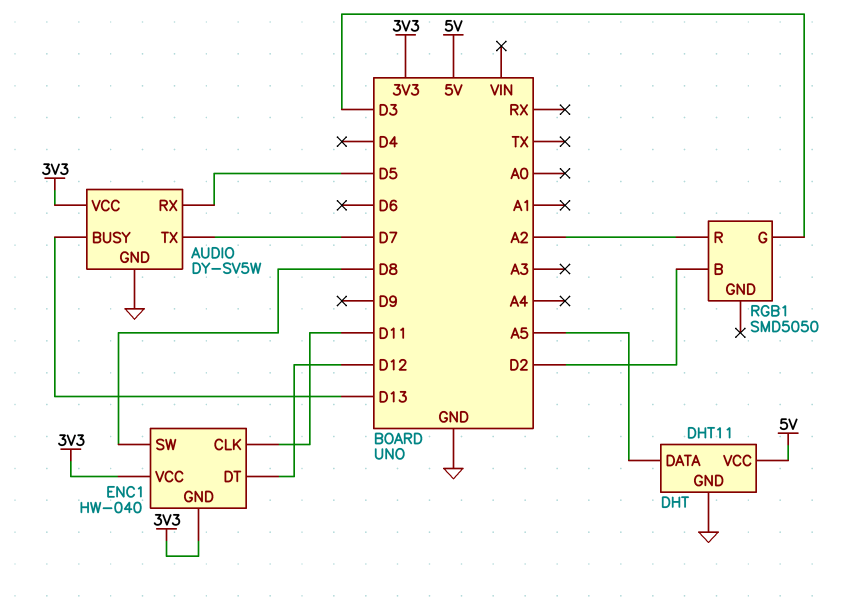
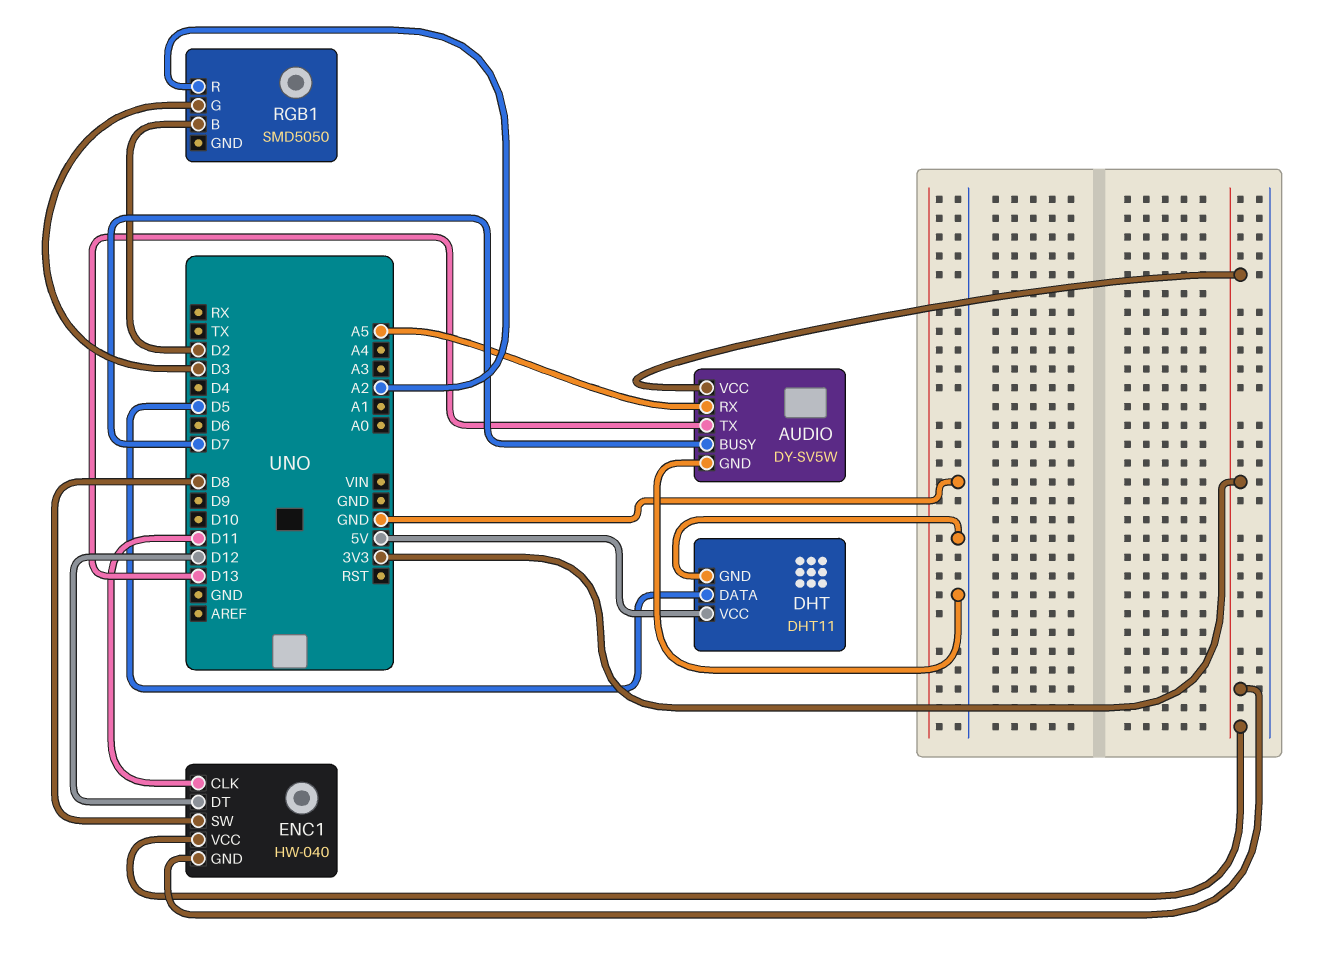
AUDIO pin BUSY: D13 -> D7
AUDIO pin RX: D5 -> A5
AUDIO pin TX: D7 -> D13
DHT pin DATA: A5 -> D5

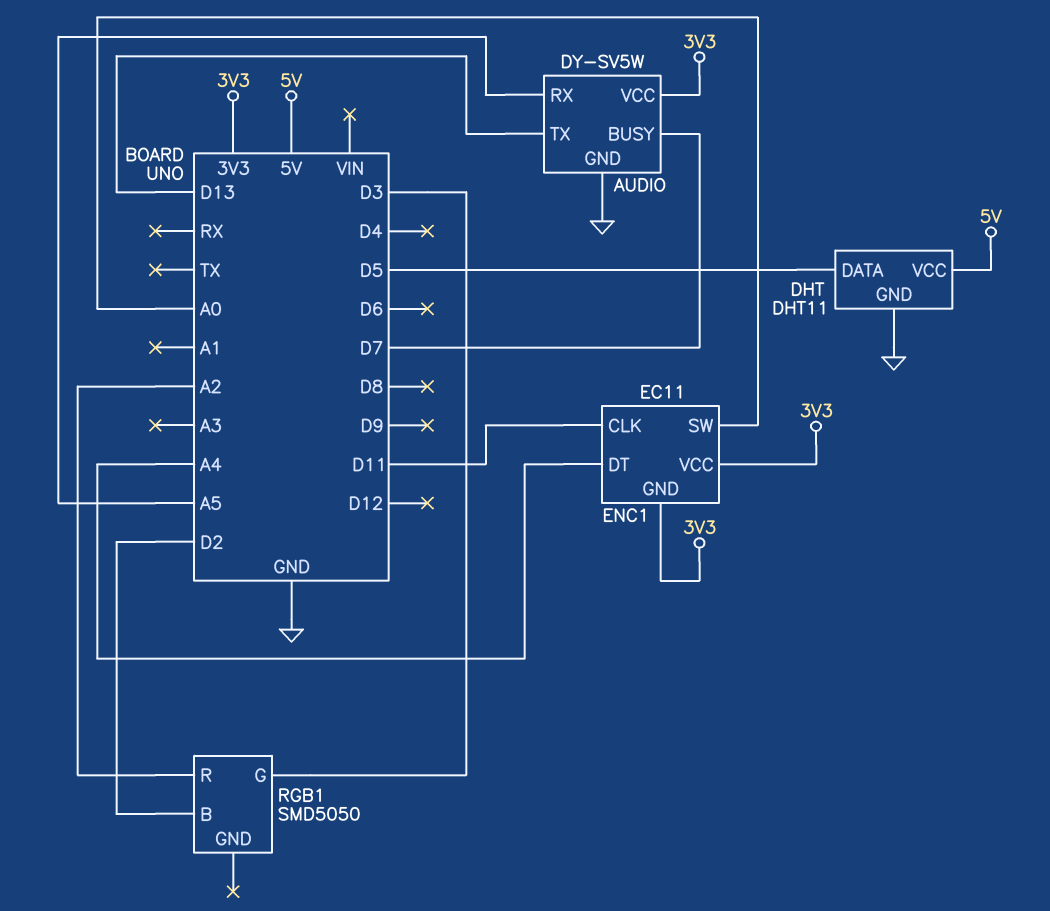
ENC1: HW-040 -> EC11
ENC1 pin DT: D12 -> A4
ENC1 pin SW: D8 -> A0

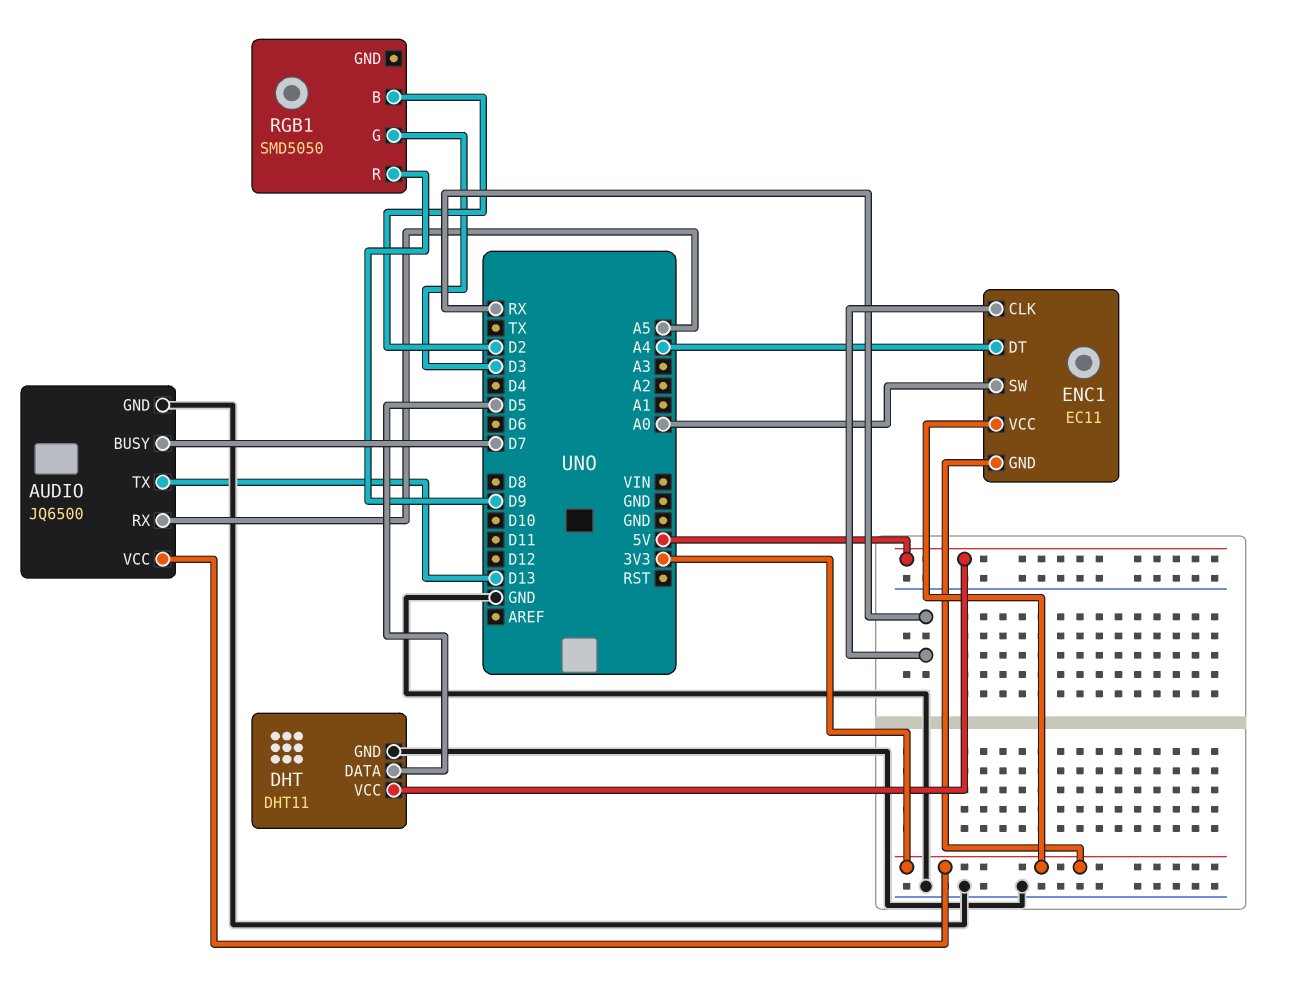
AUDIO: DY-SV5W -> JQ6500
ENC1 pin CLK: D11 -> RX
RGB1 pin R: A2 -> D9

